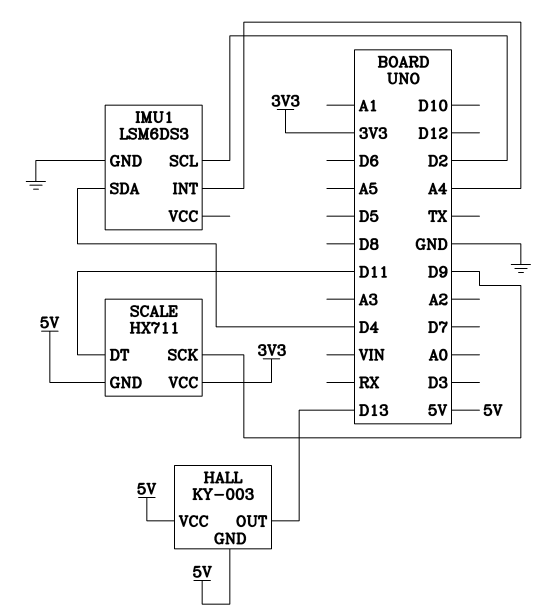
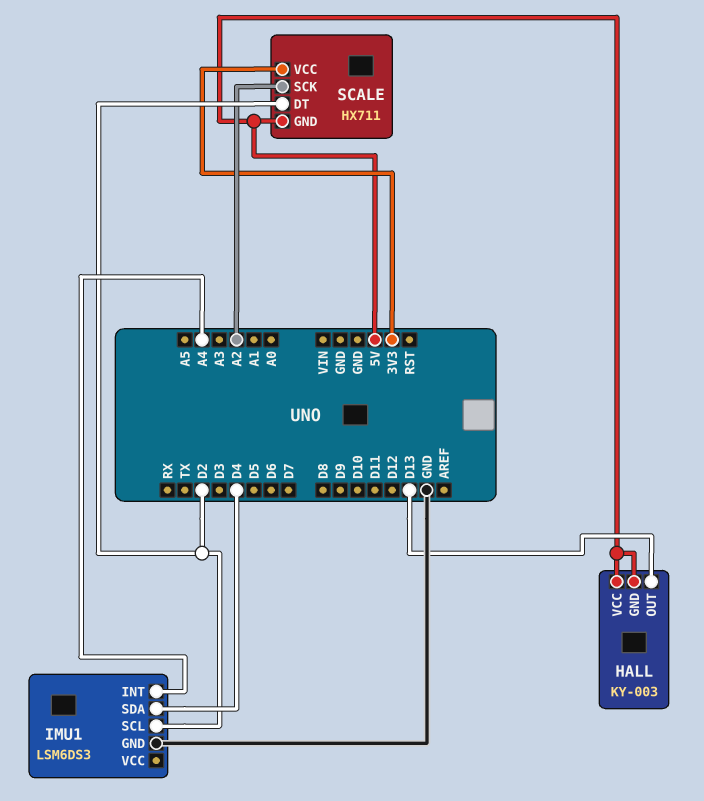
SCALE pin DT: D11 -> D2
SCALE pin SCK: D9 -> A2

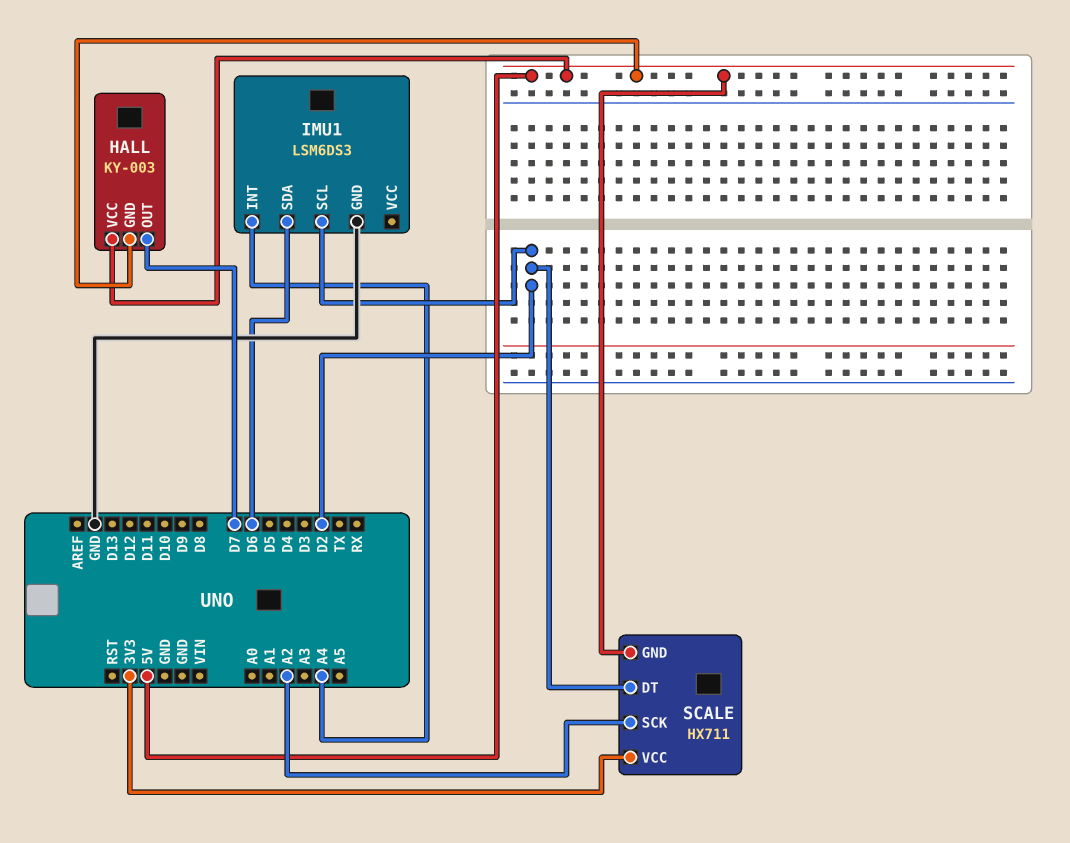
HALL pin OUT: D13 -> D7
IMU1 pin SDA: D4 -> D6

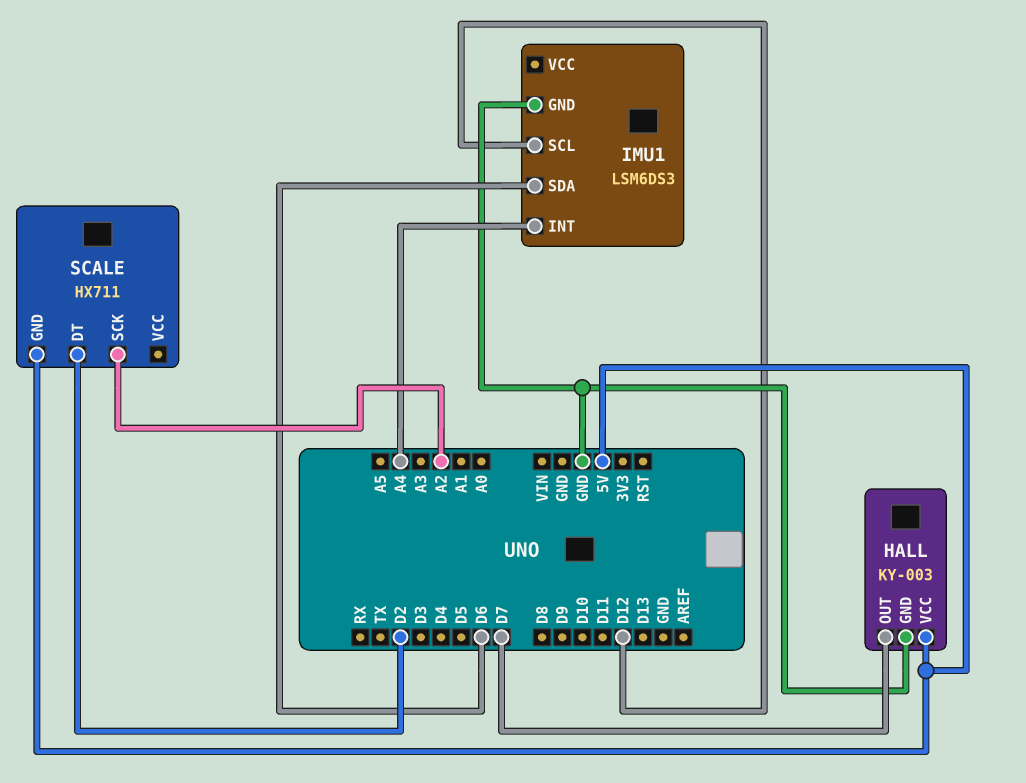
HALL pin GND: 5V -> GND
IMU1 pin SCL: D2 -> D12
SCALE pin VCC: 3V3 -> none

